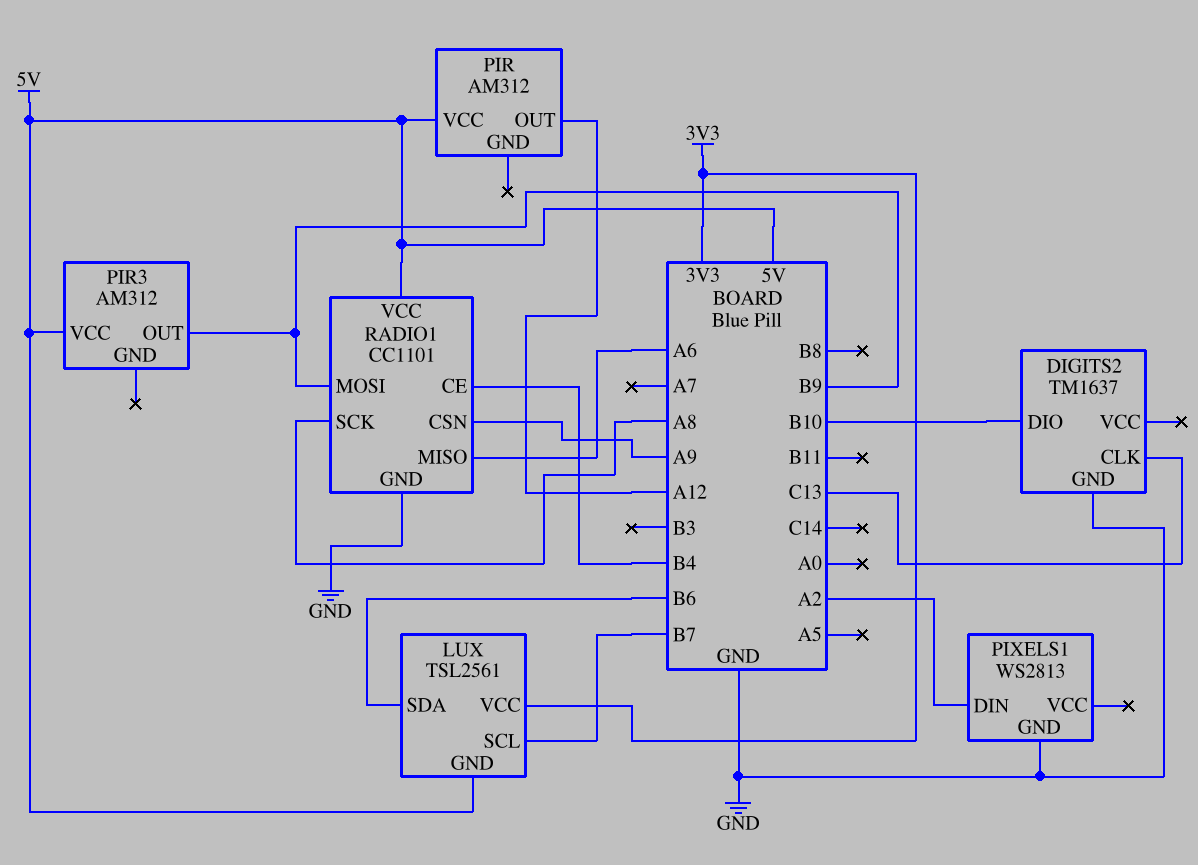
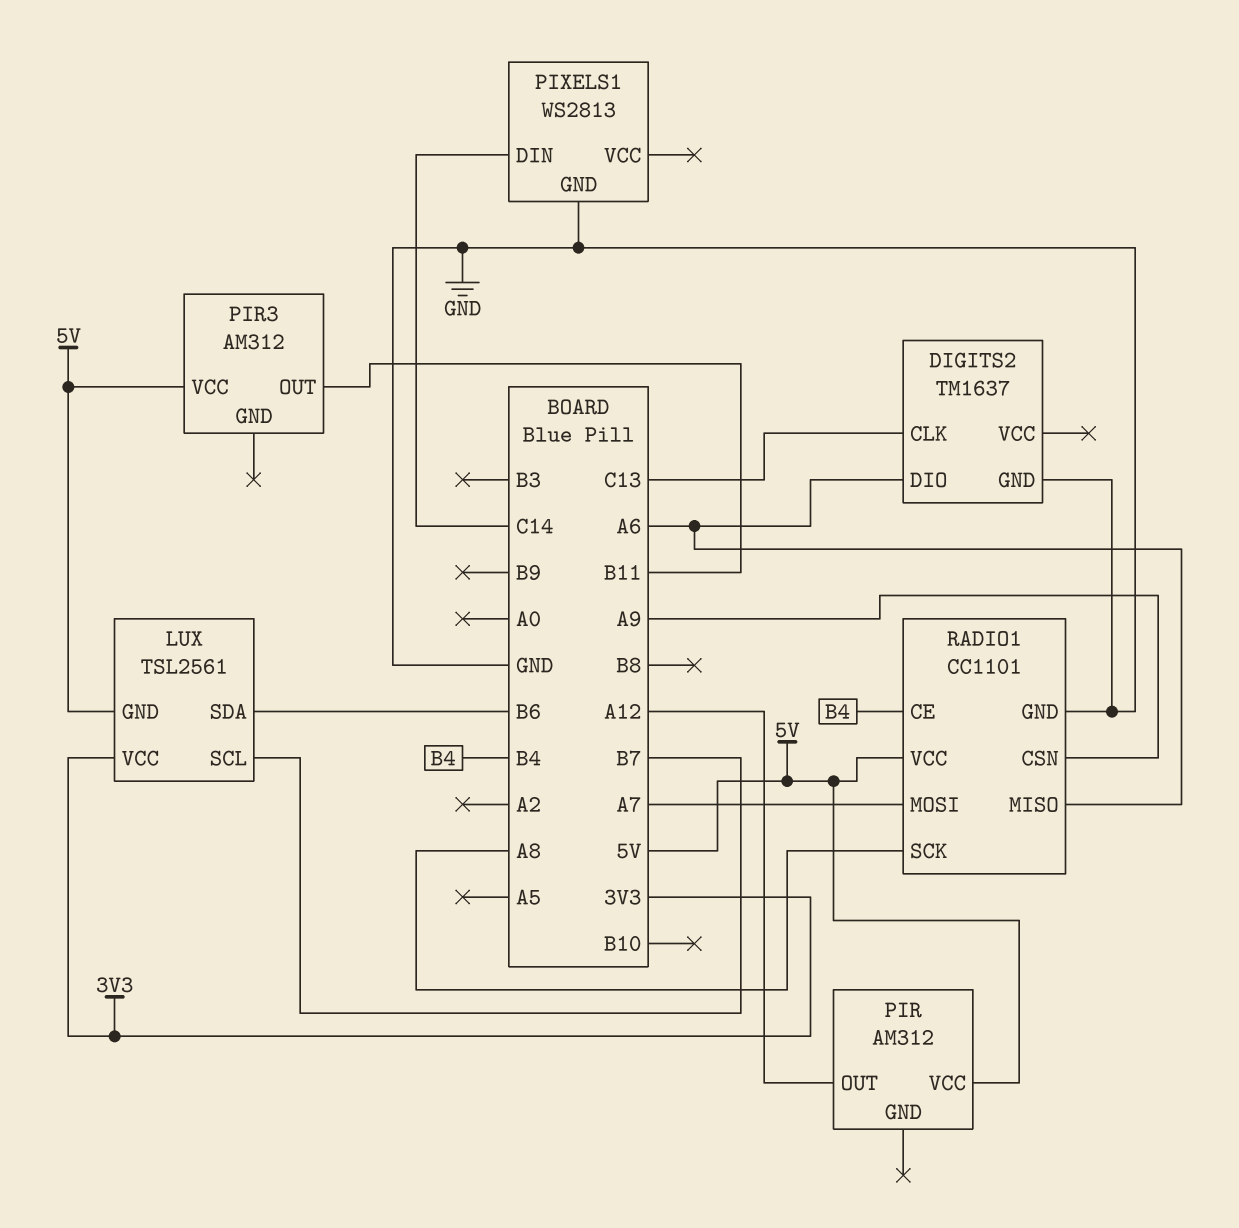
DIGITS2 pin DIO: B10 -> A6
PIR3 pin OUT: B9 -> B11
PIXELS1 pin DIN: A2 -> C14
RADIO1 pin MOSI: B9 -> A7

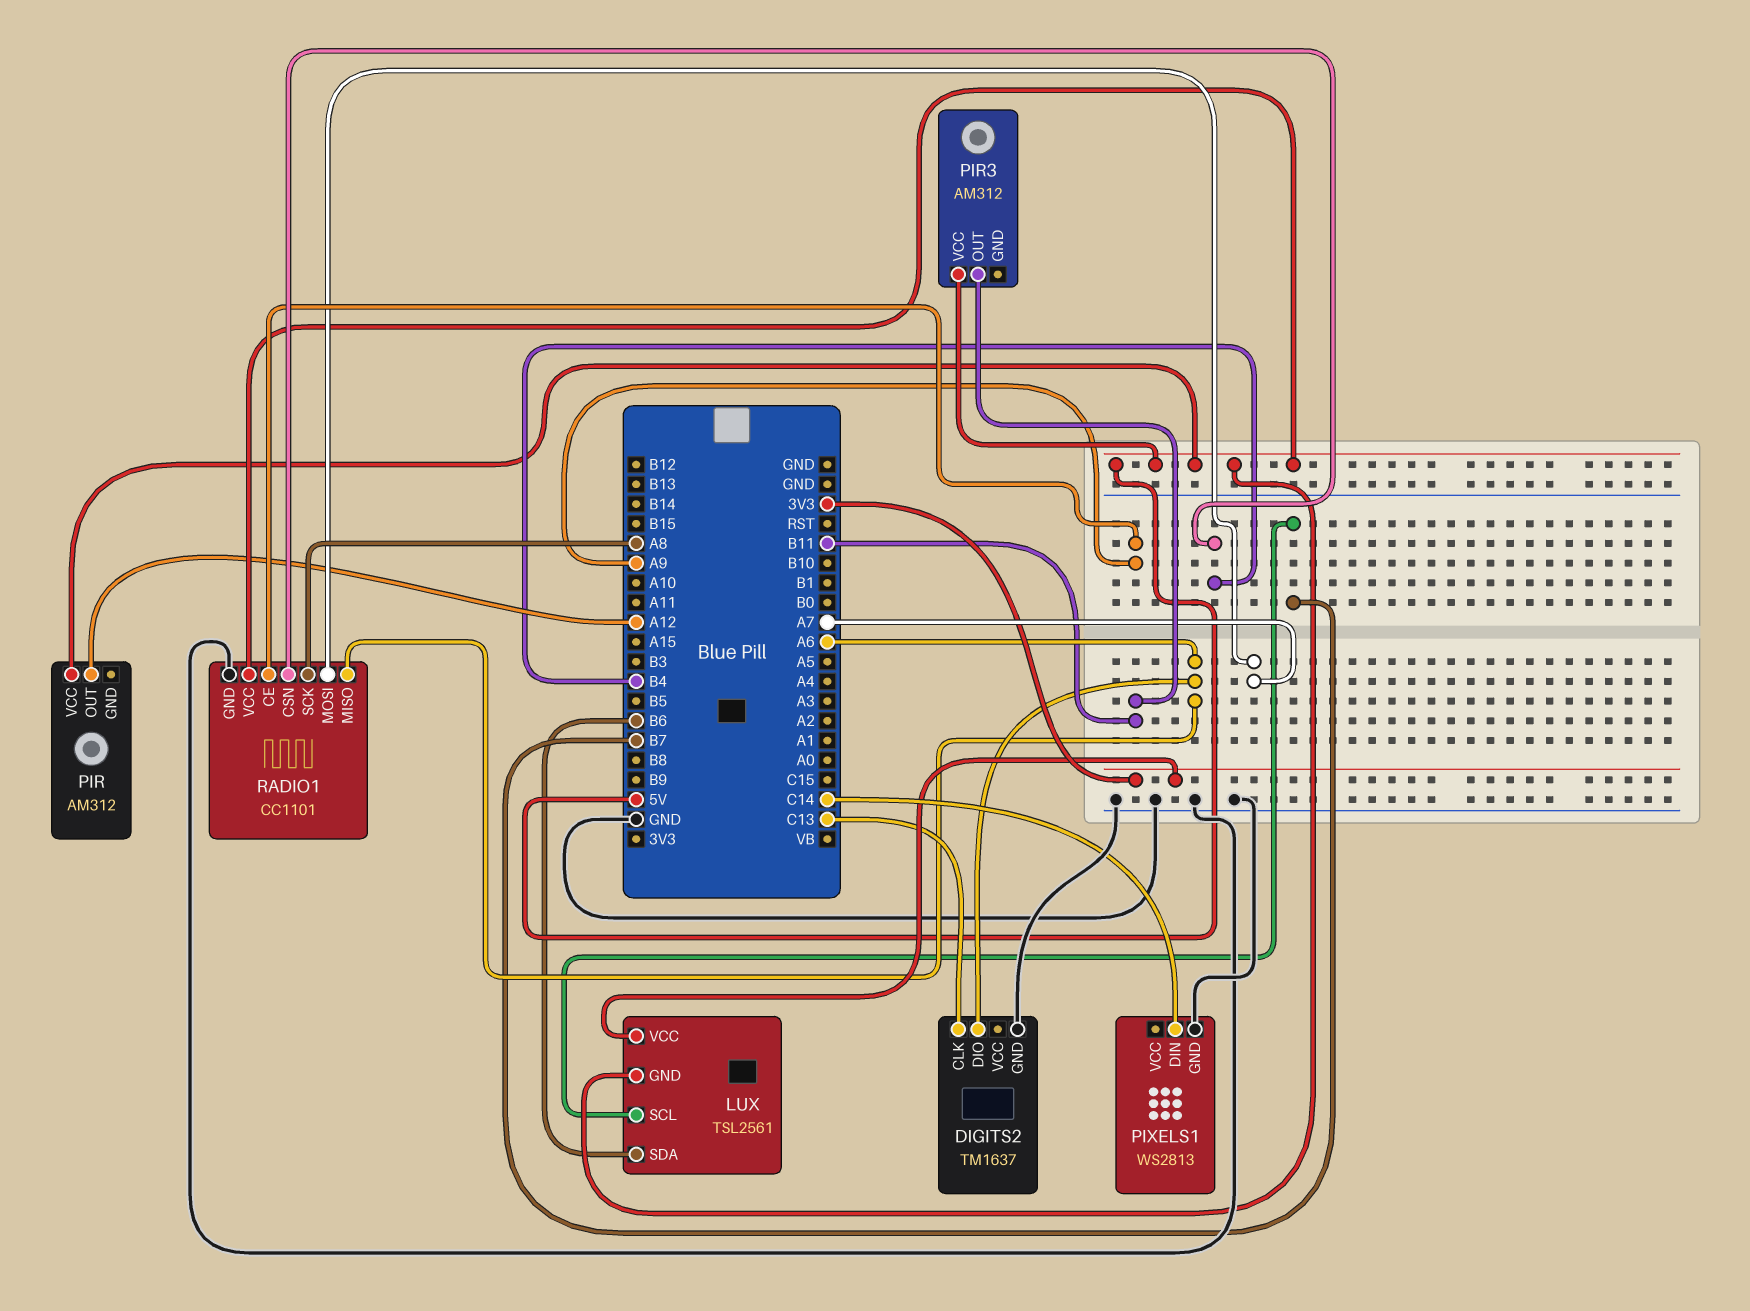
RADIO1 pin CE: B4 -> A9
RADIO1 pin CSN: A9 -> B4

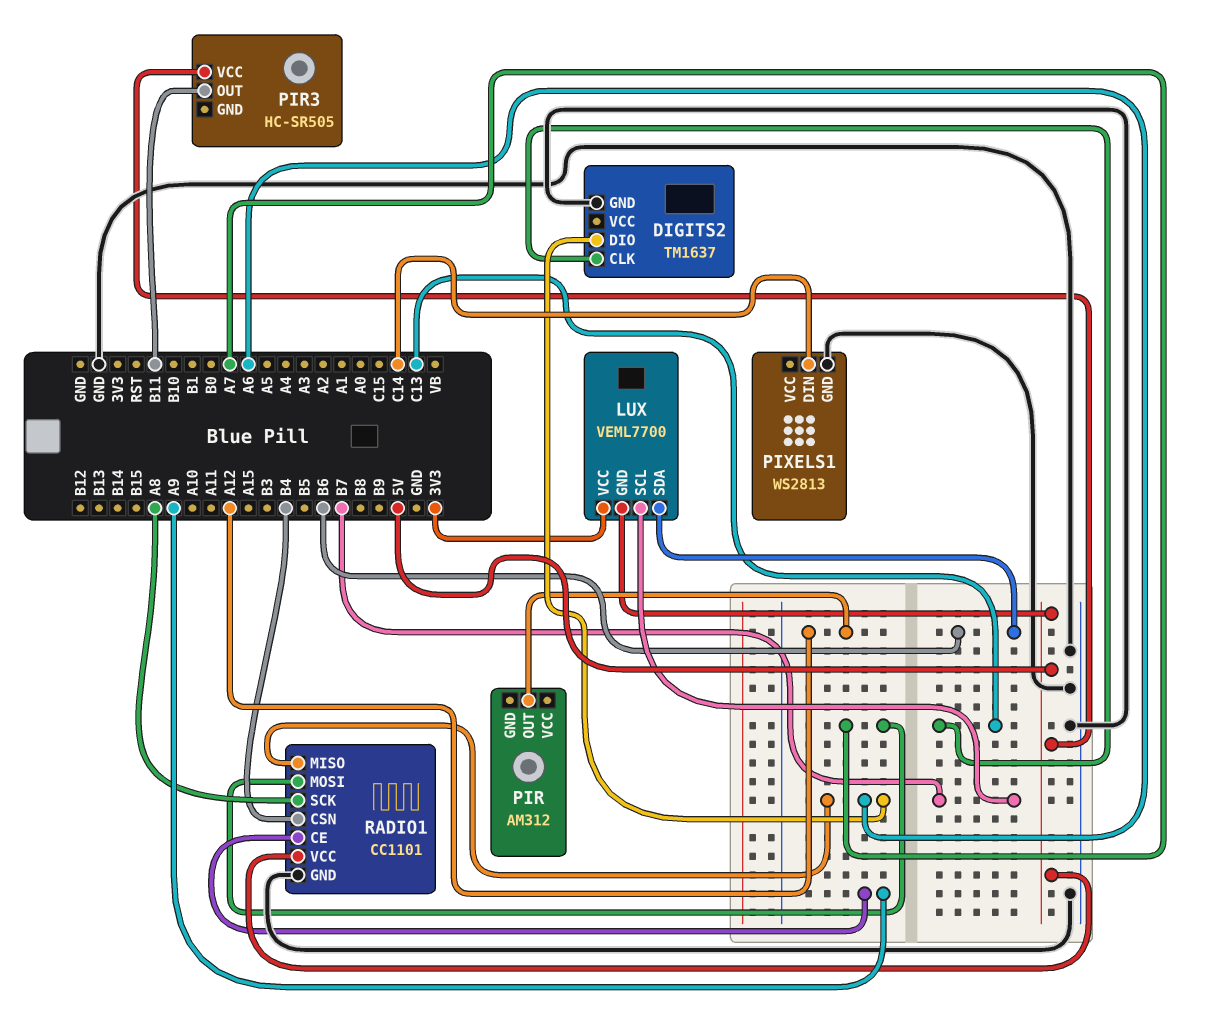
LUX: TSL2561 -> VEML7700
PIR pin VCC: 5V -> none
PIR3: AM312 -> HC-SR505

